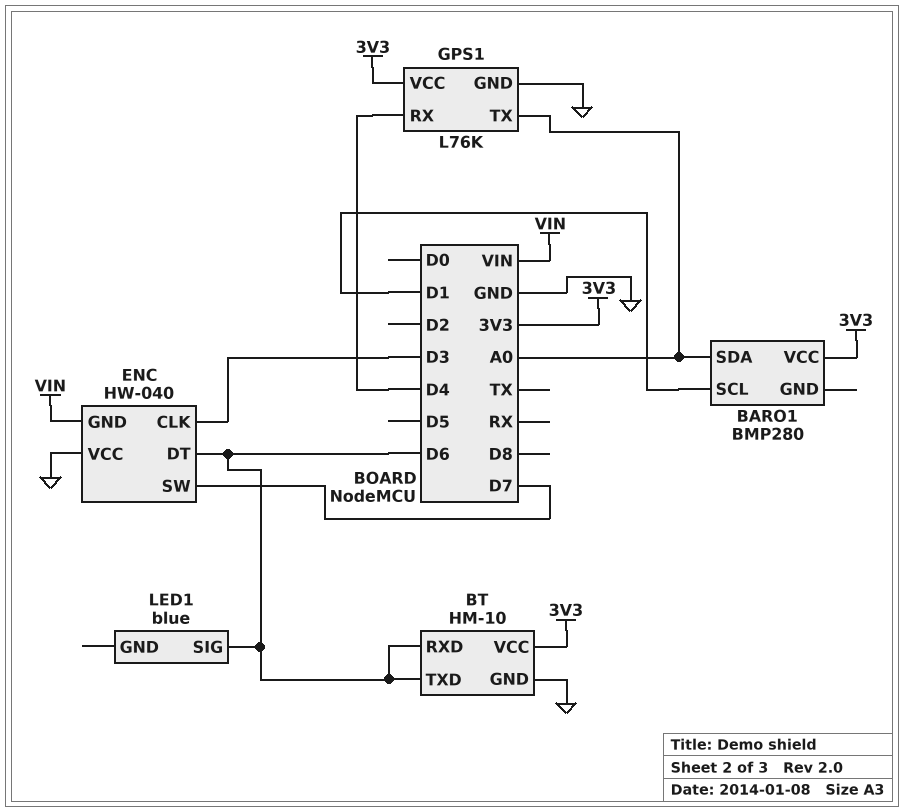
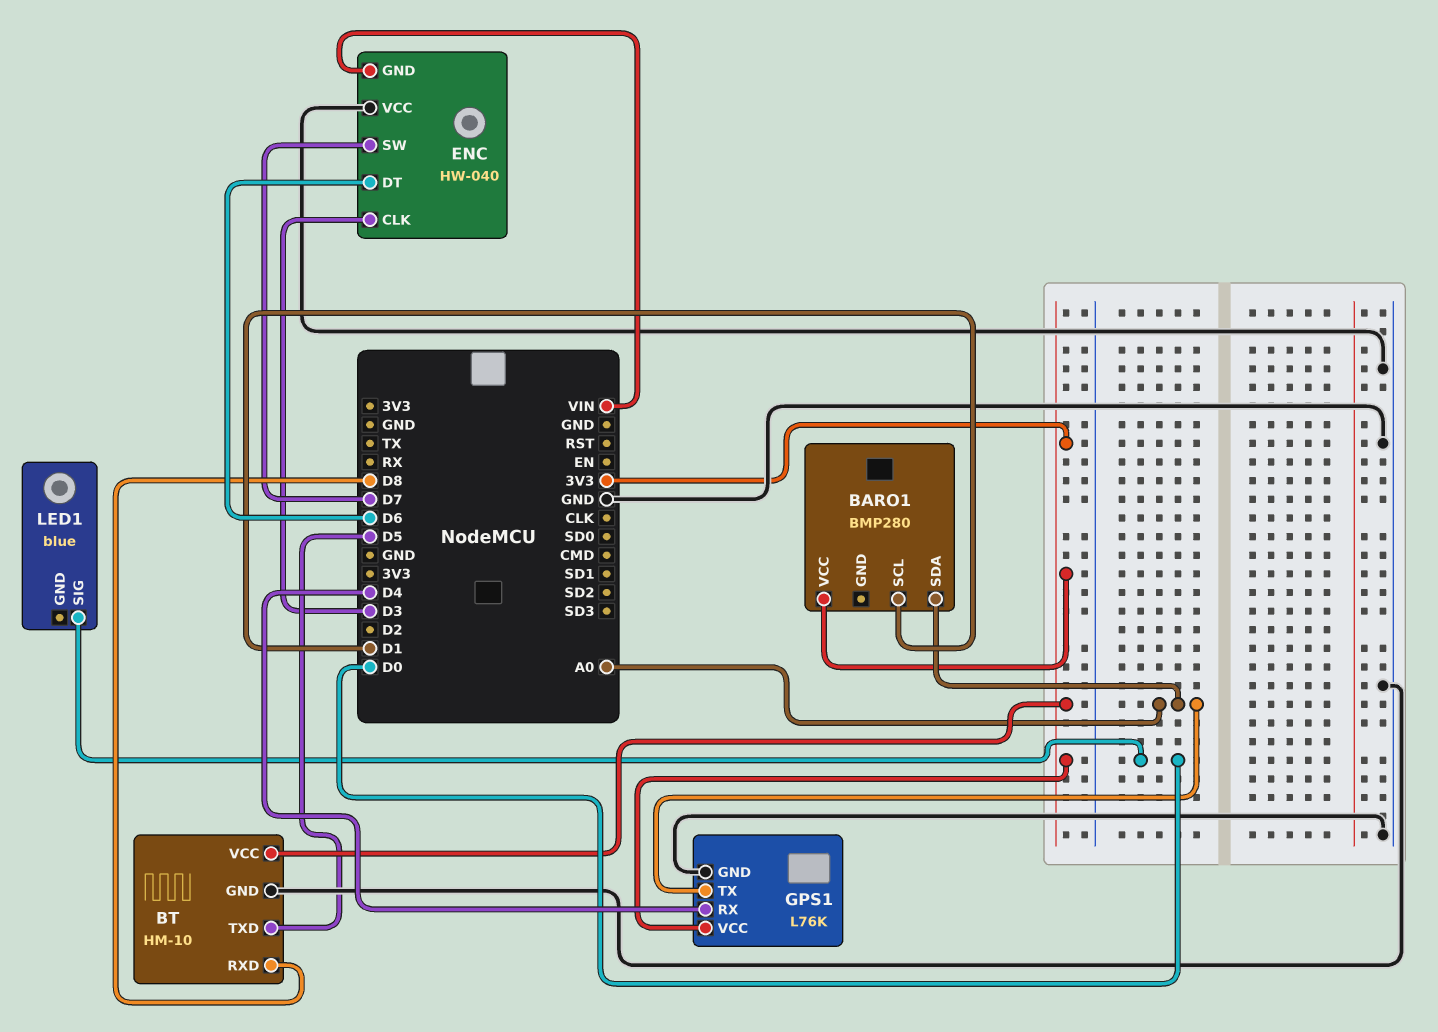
BT pin RXD: D6 -> D8
BT pin TXD: D6 -> D5
LED1 pin SIG: D6 -> D0

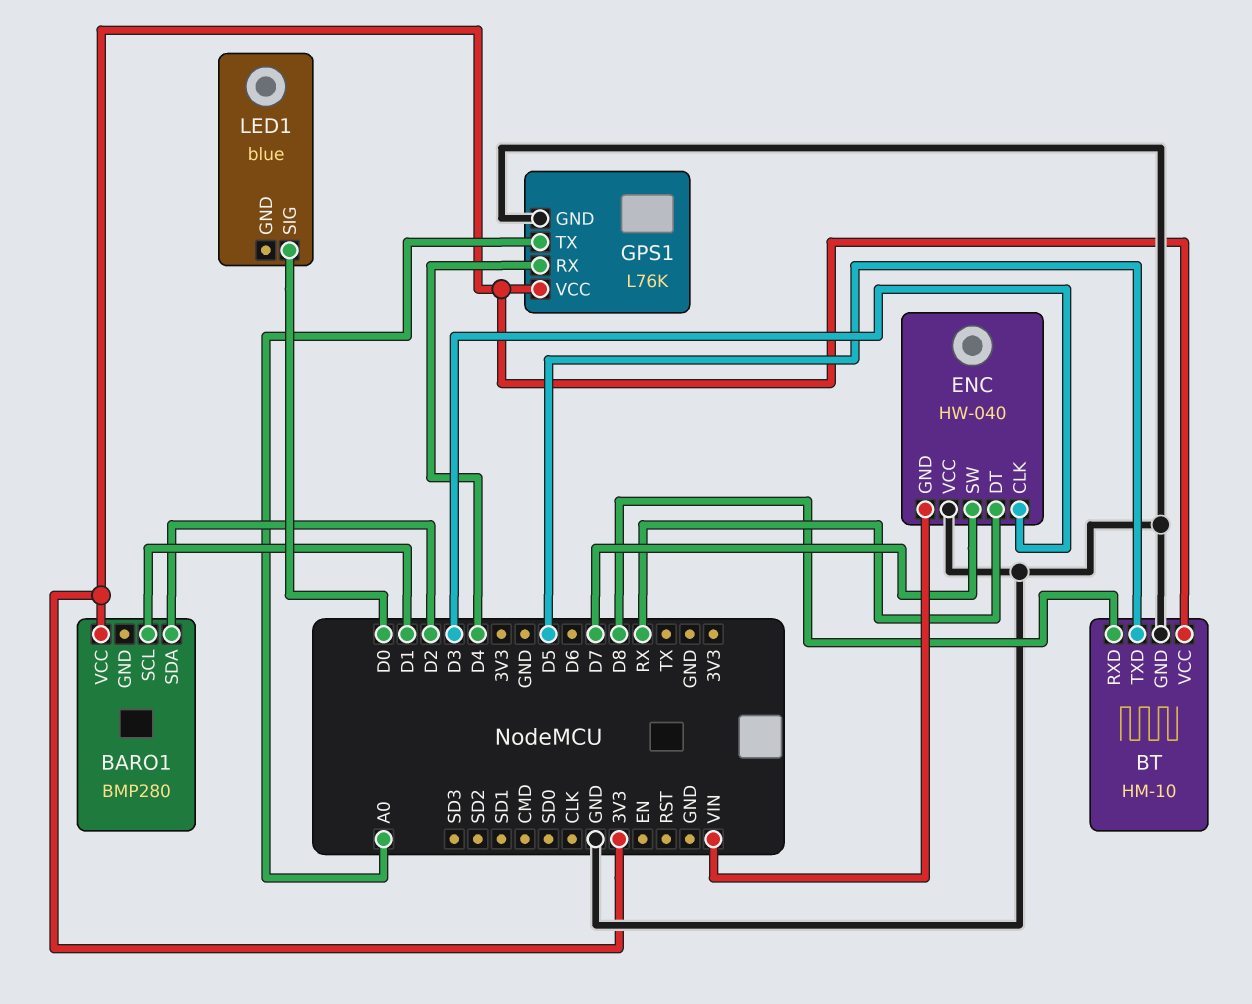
BARO1 pin SDA: A0 -> D2
ENC pin DT: D6 -> RX

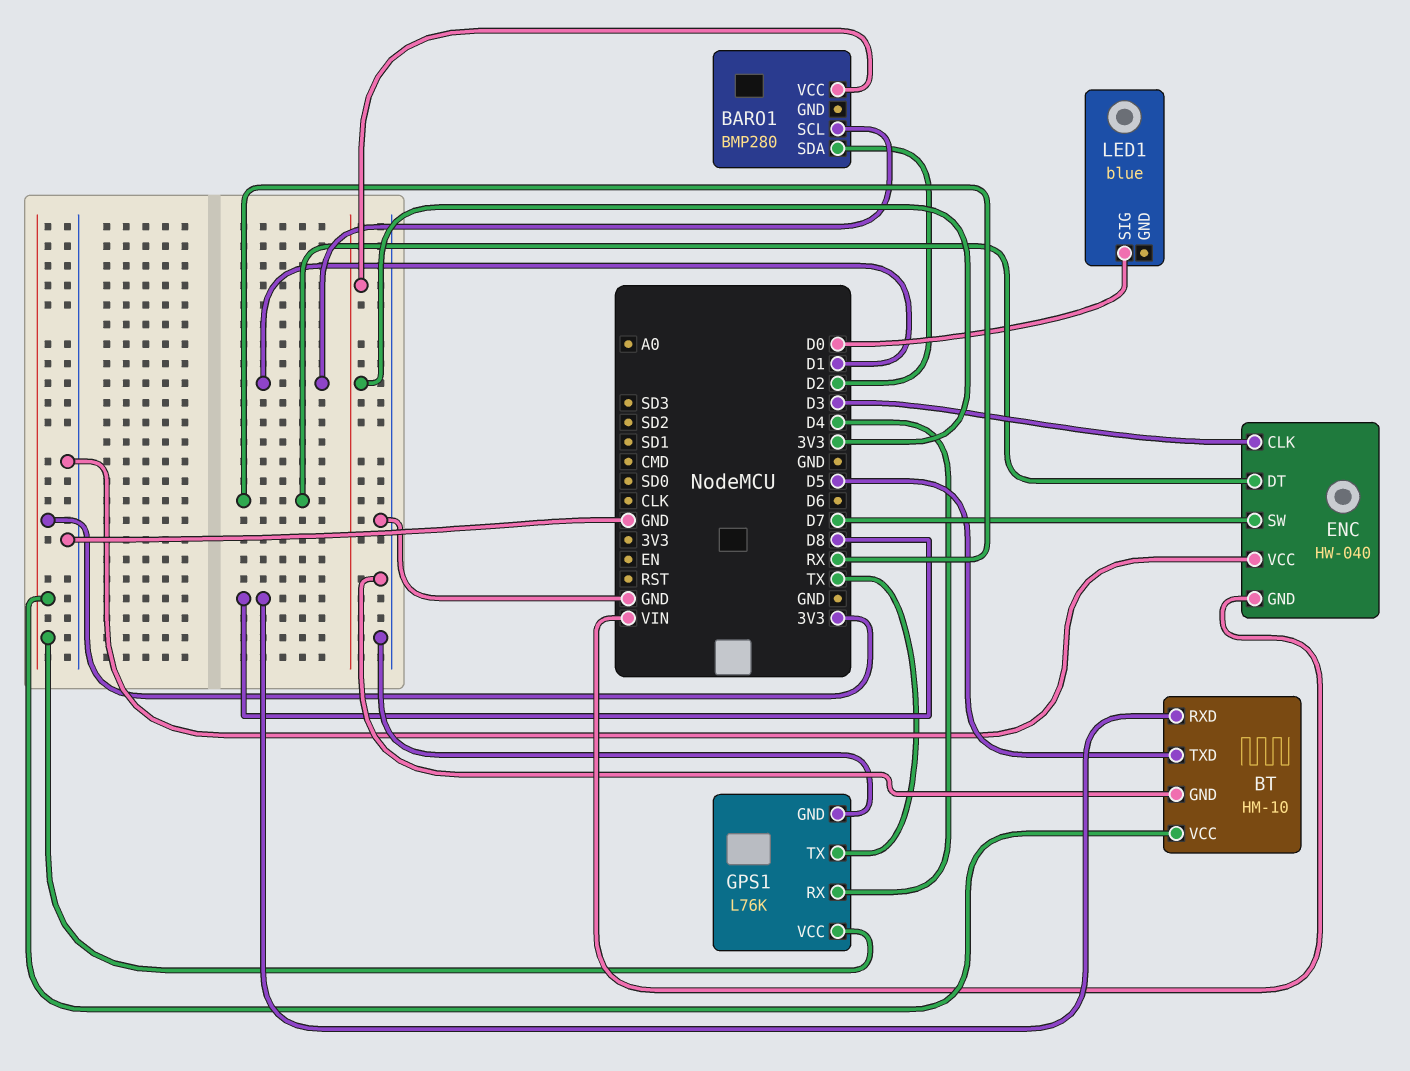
GPS1 pin TX: A0 -> TX

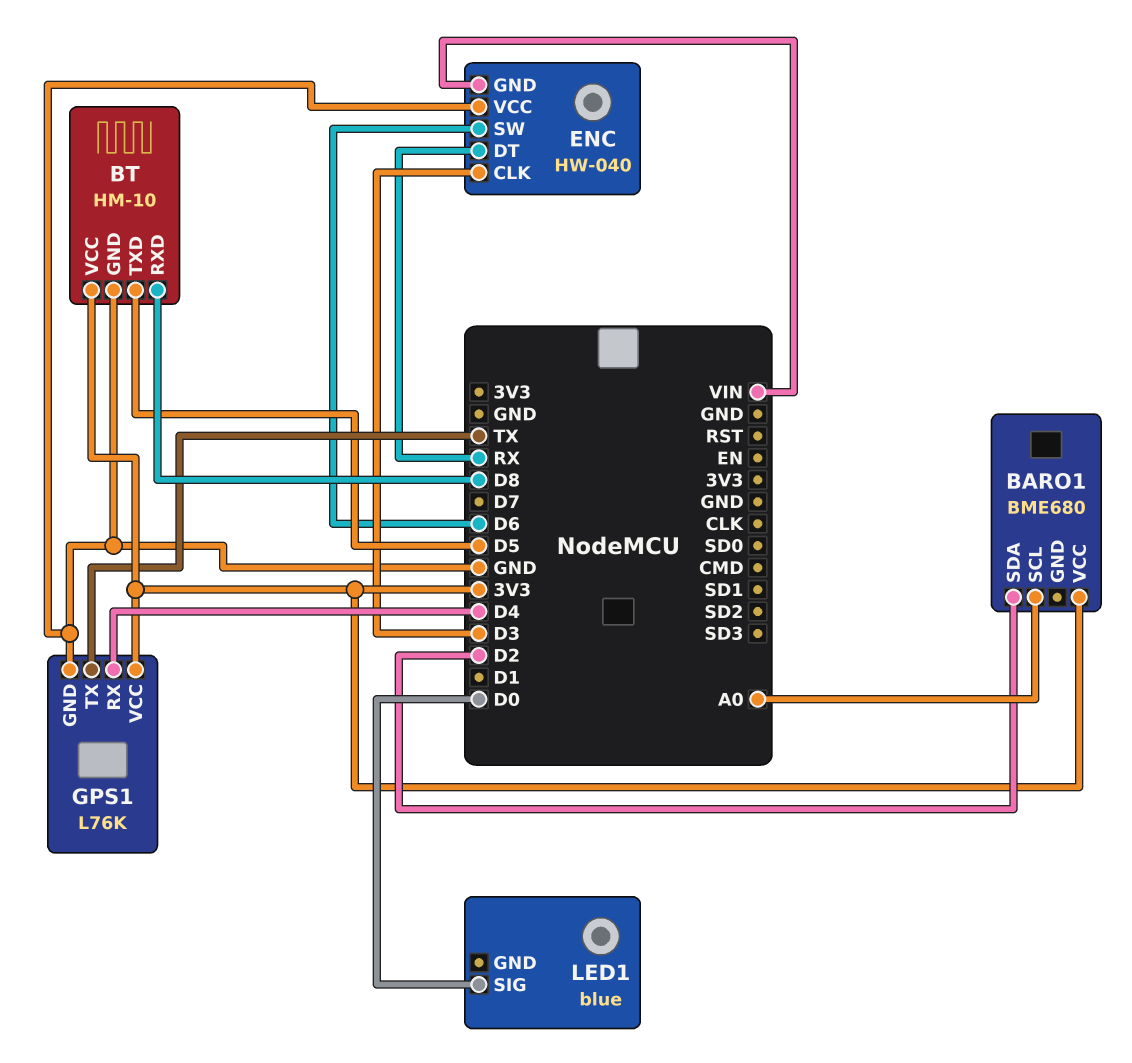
BARO1: BMP280 -> BME680
BARO1 pin SCL: D1 -> A0
ENC pin SW: D7 -> D6

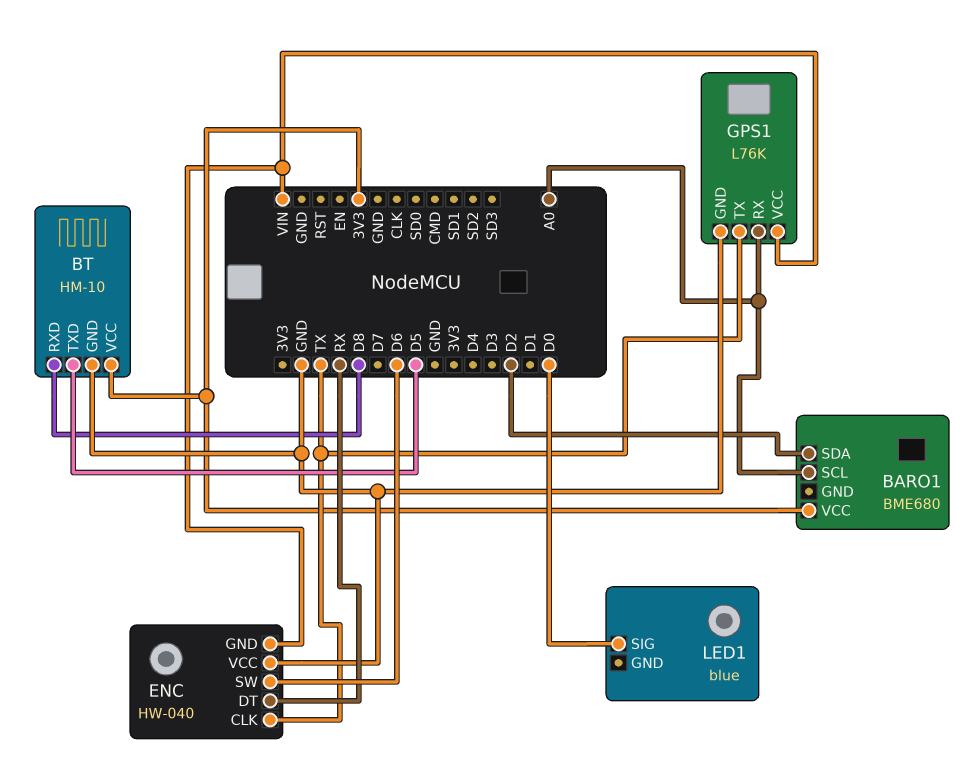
ENC pin CLK: D3 -> TX
GPS1 pin RX: D4 -> A0
GPS1 pin VCC: 3V3 -> VIN

